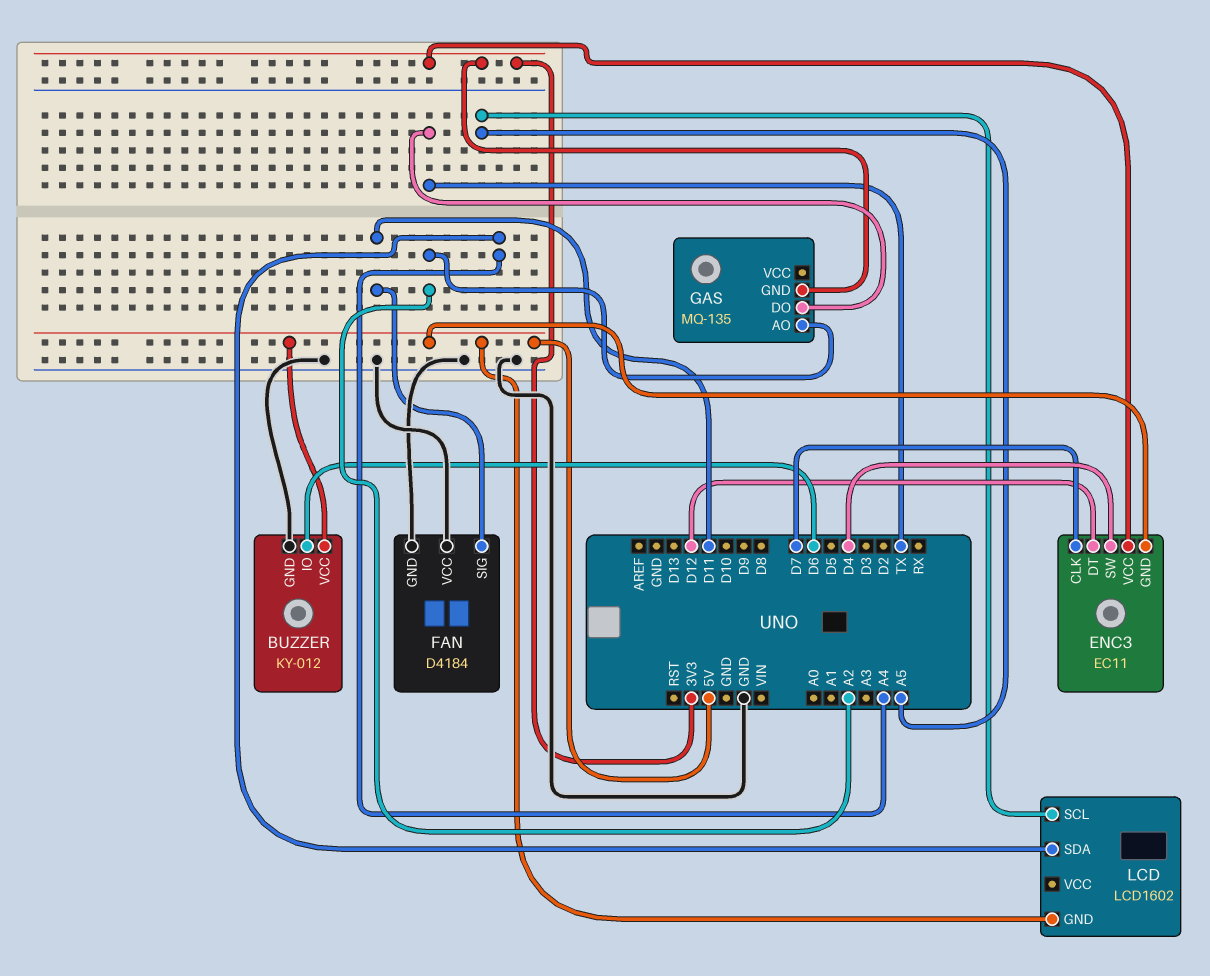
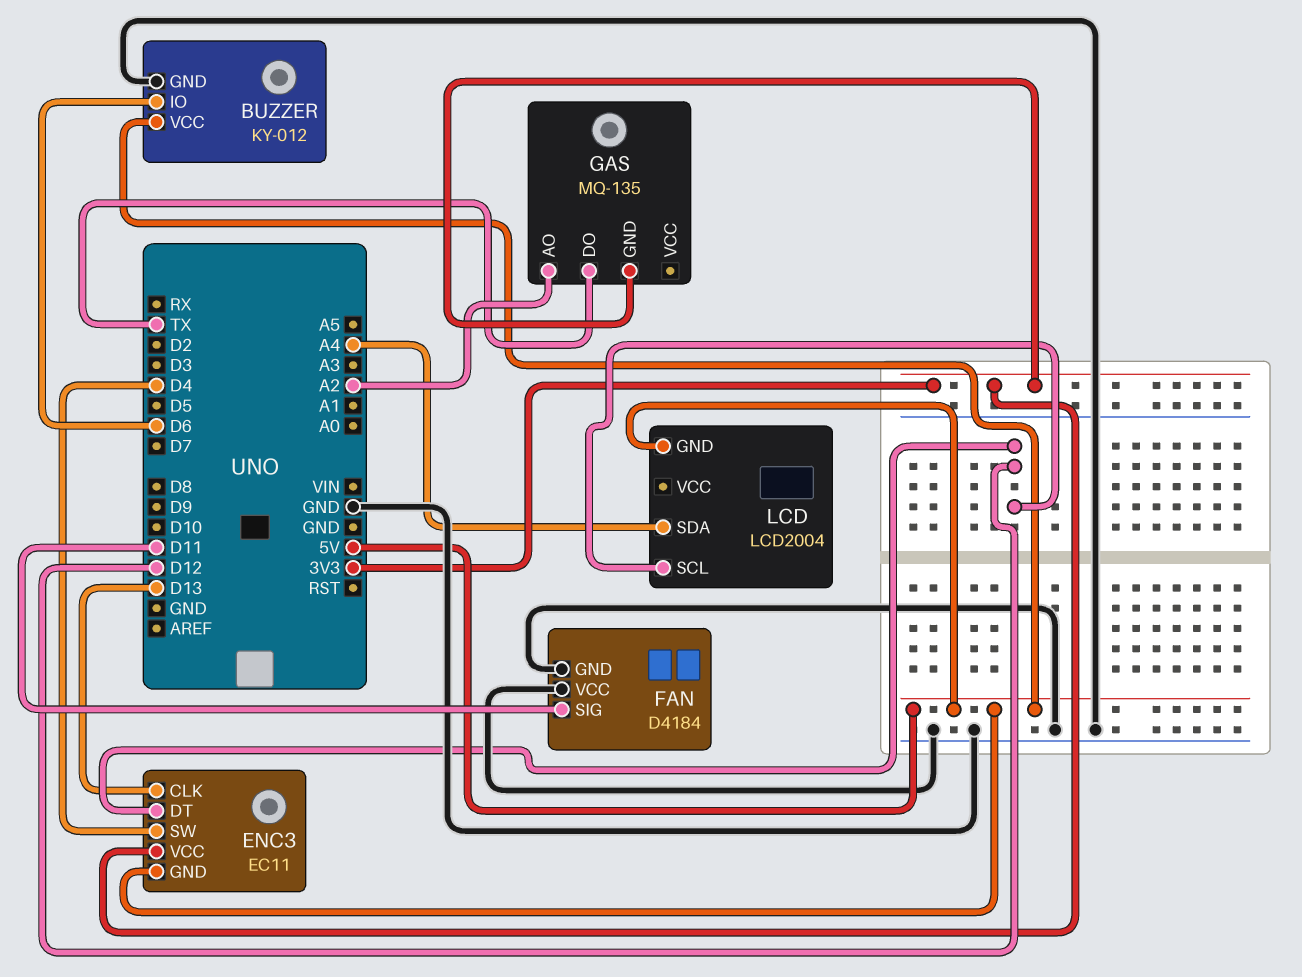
ENC3 pin CLK: D7 -> D13
LCD: LCD1602 -> LCD2004
LCD pin SCL: A5 -> D12

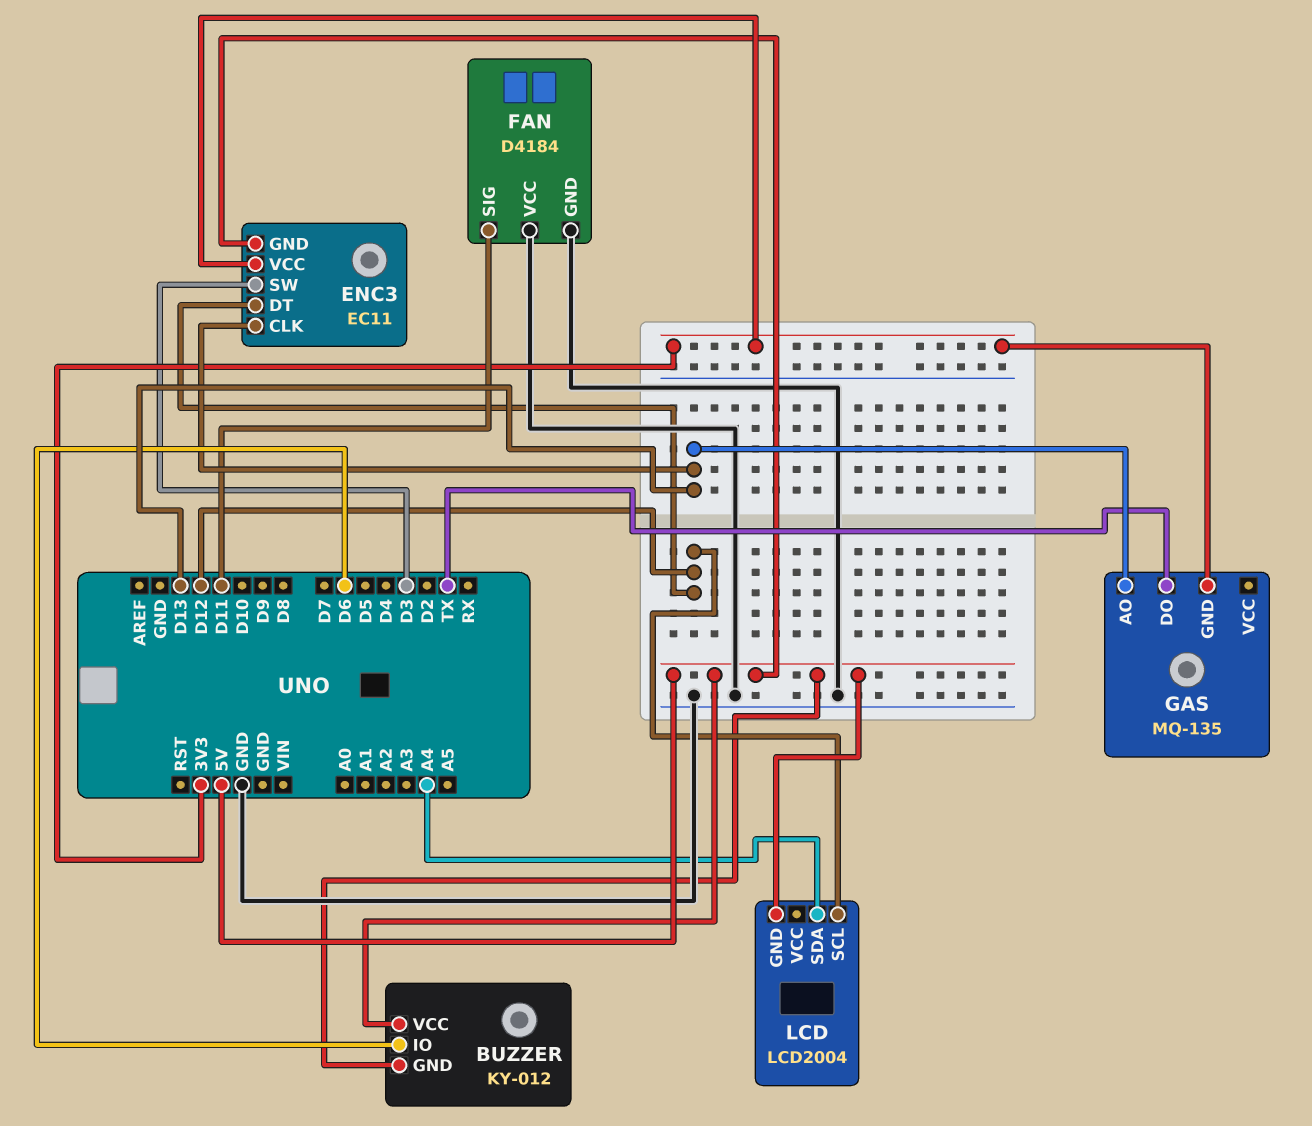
BUZZER pin GND: GND -> 5V
ENC3 pin SW: D4 -> D3
GAS pin AO: A2 -> D13

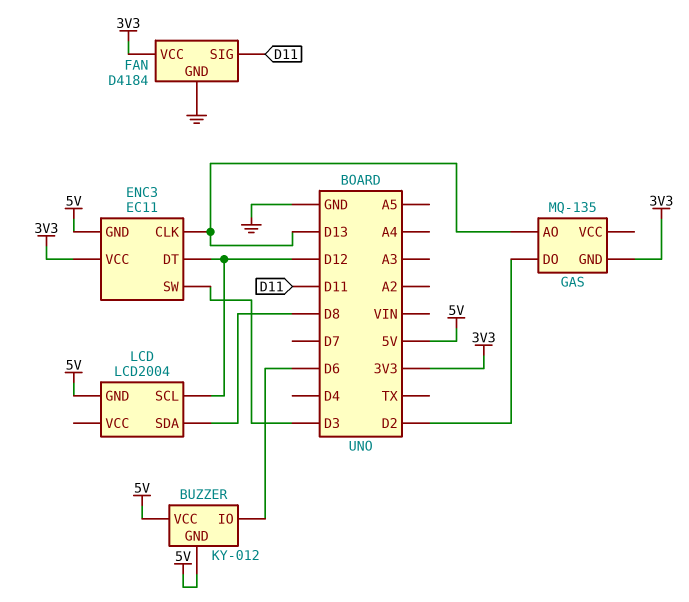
FAN pin VCC: GND -> 3V3
GAS pin DO: TX -> D2
LCD pin SDA: A4 -> D8

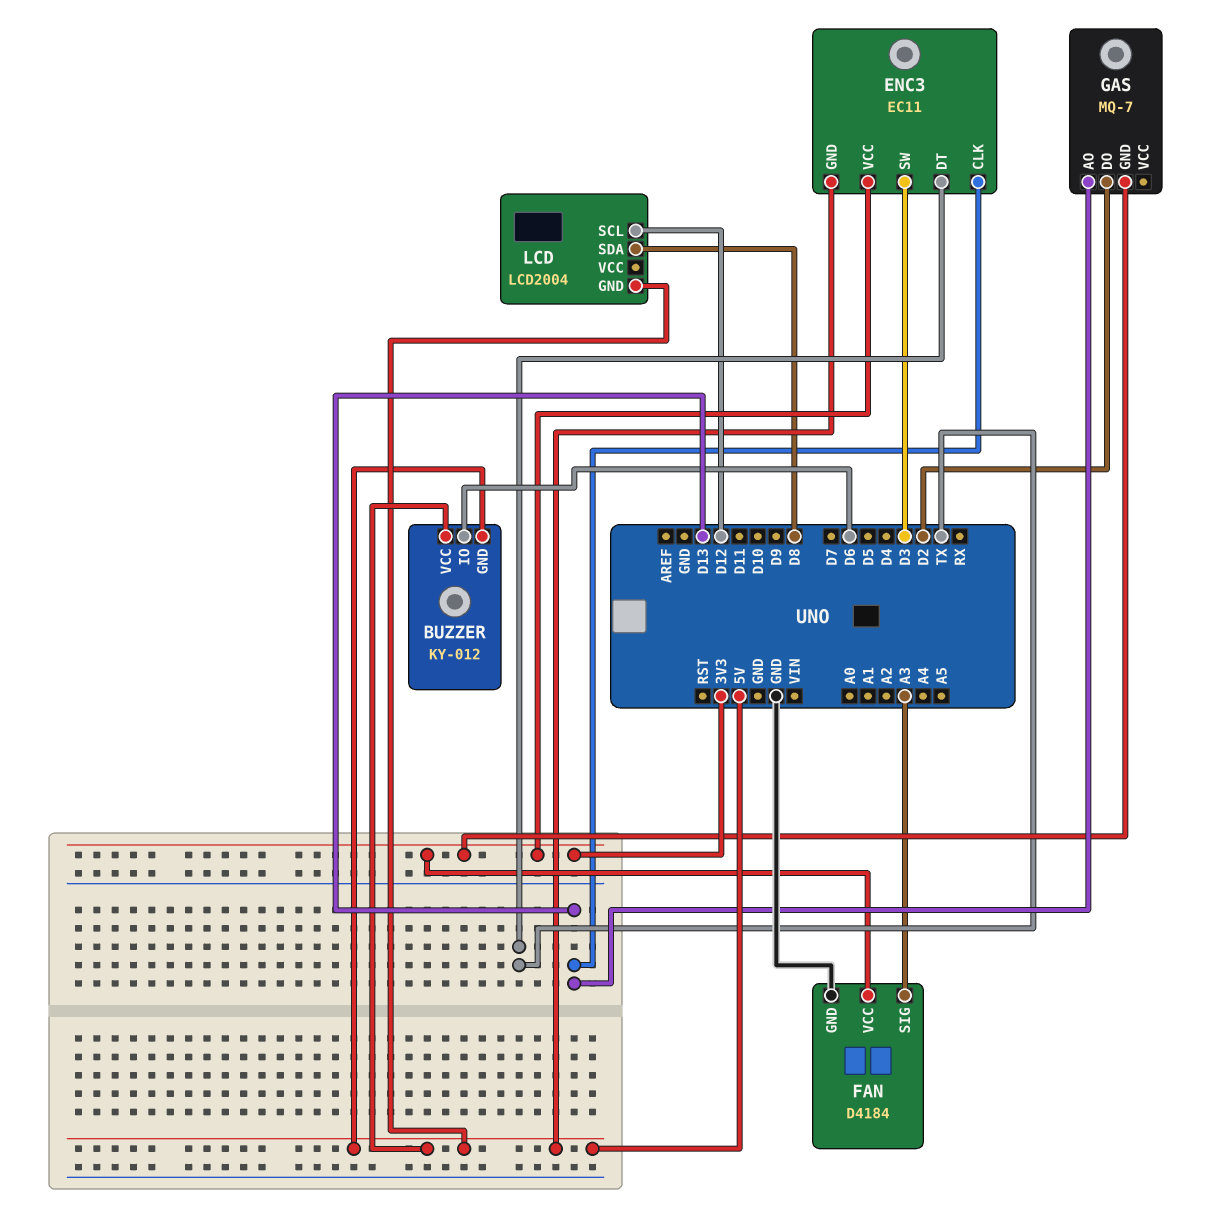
ENC3 pin DT: D12 -> TX
FAN pin SIG: D11 -> A3
GAS: MQ-135 -> MQ-7

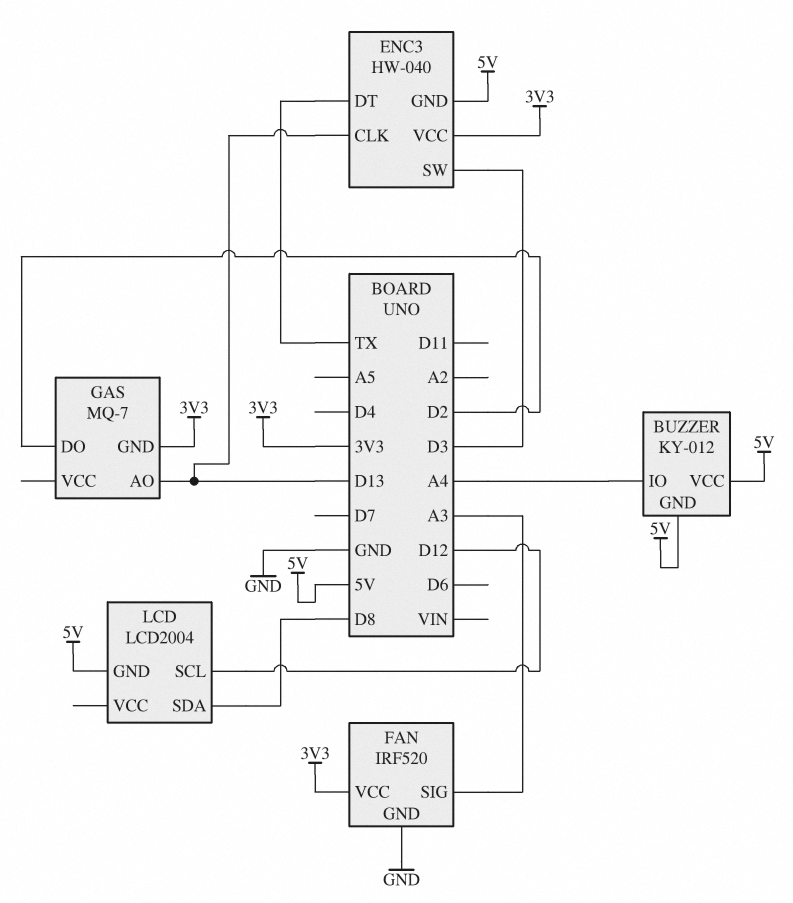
BUZZER pin IO: D6 -> A4
ENC3: EC11 -> HW-040
FAN: D4184 -> IRF520

